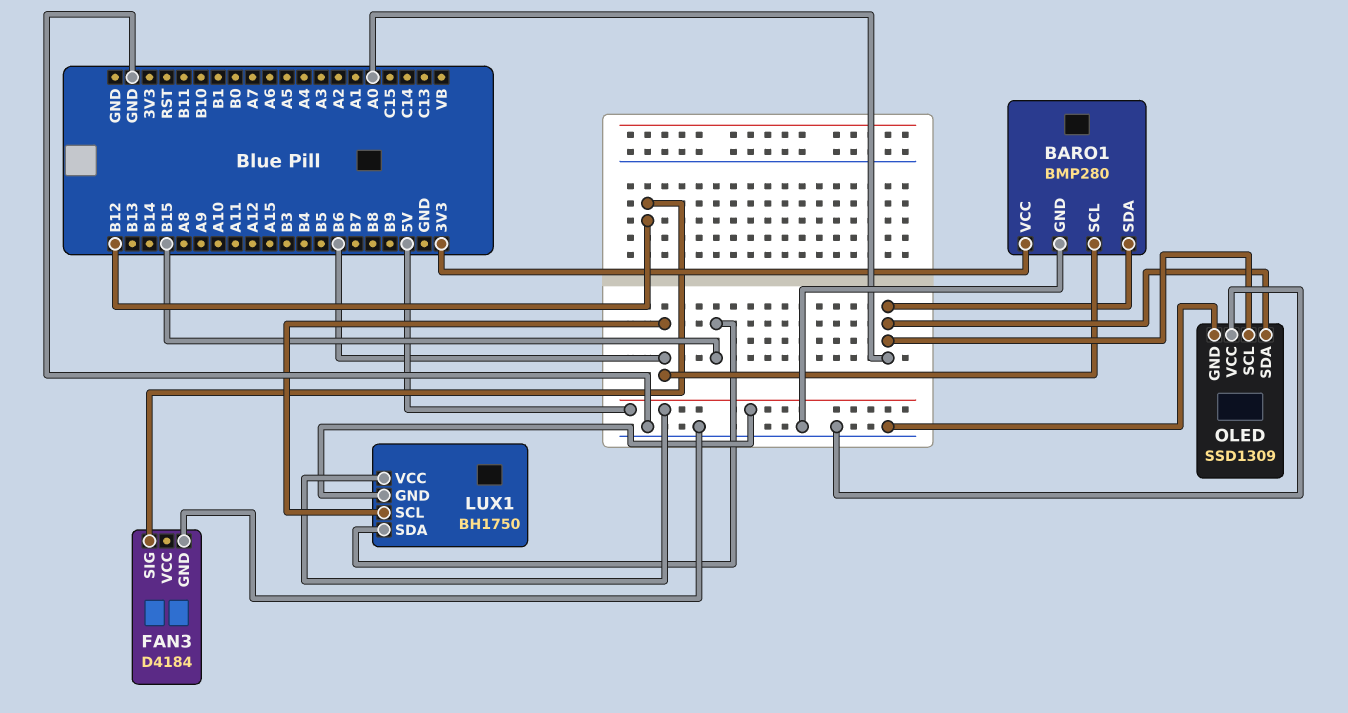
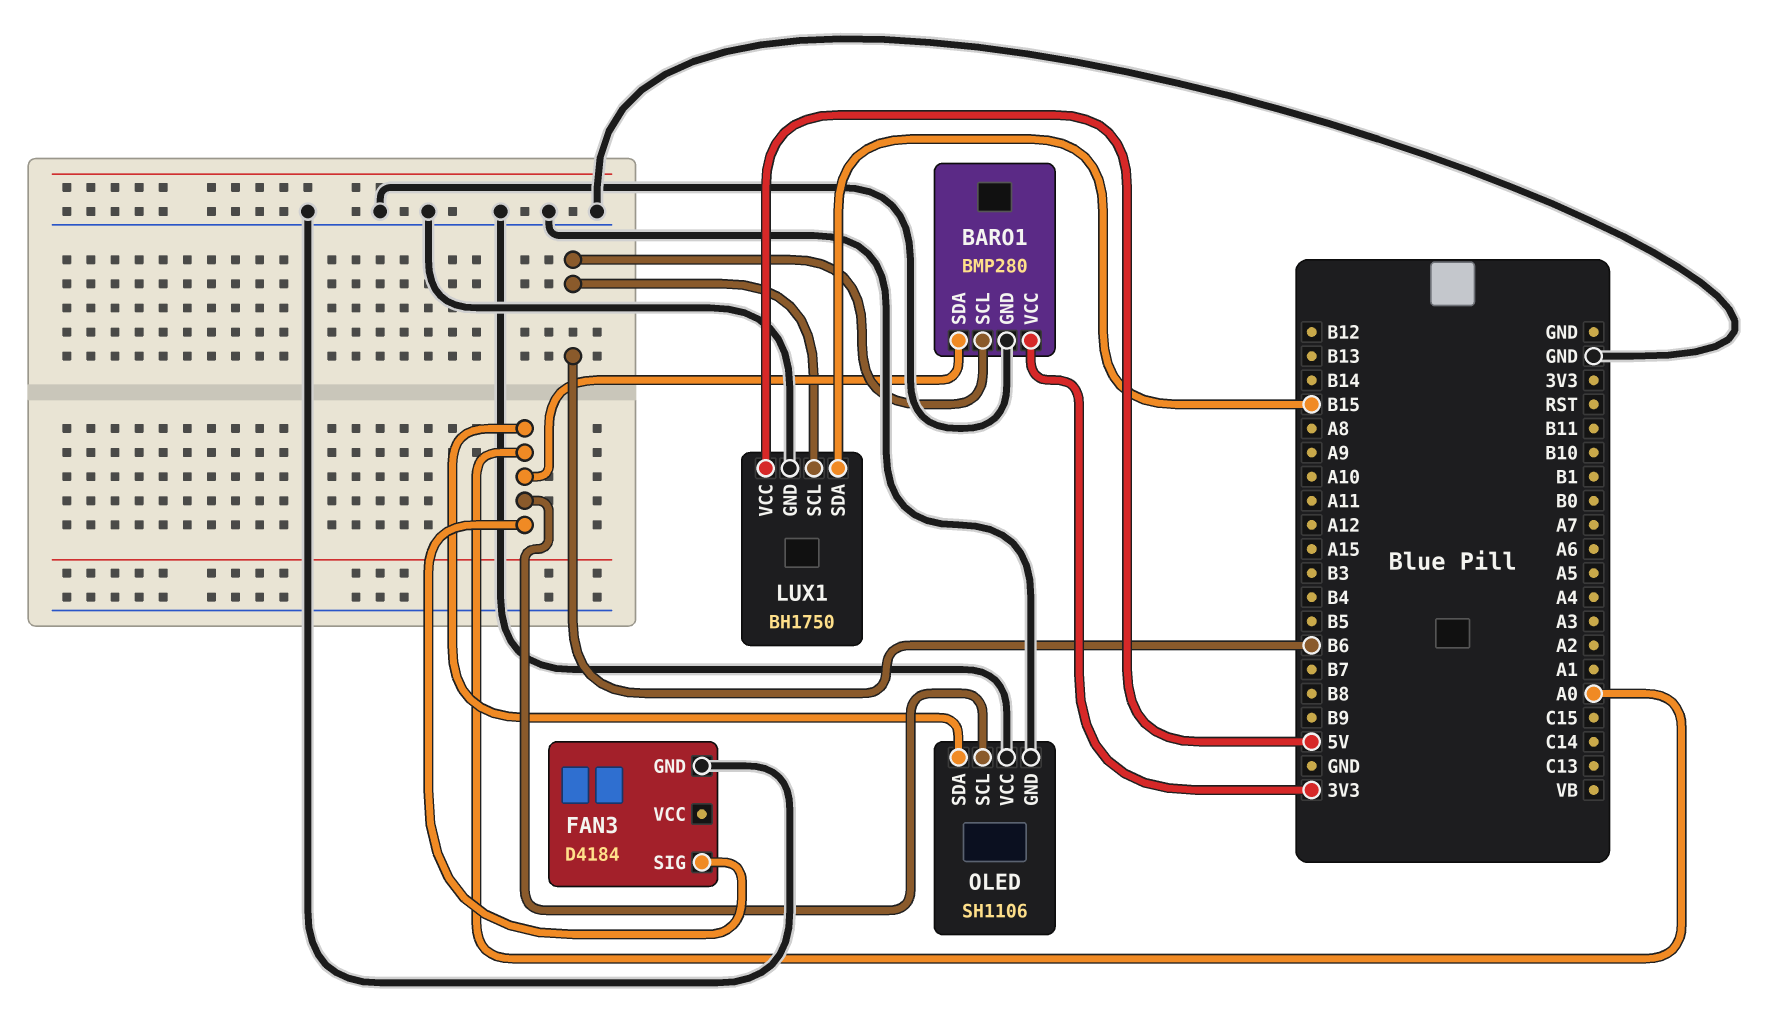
FAN3 pin SIG: B12 -> A0
LUX1 pin GND: 5V -> GND
OLED: SSD1309 -> SH1106

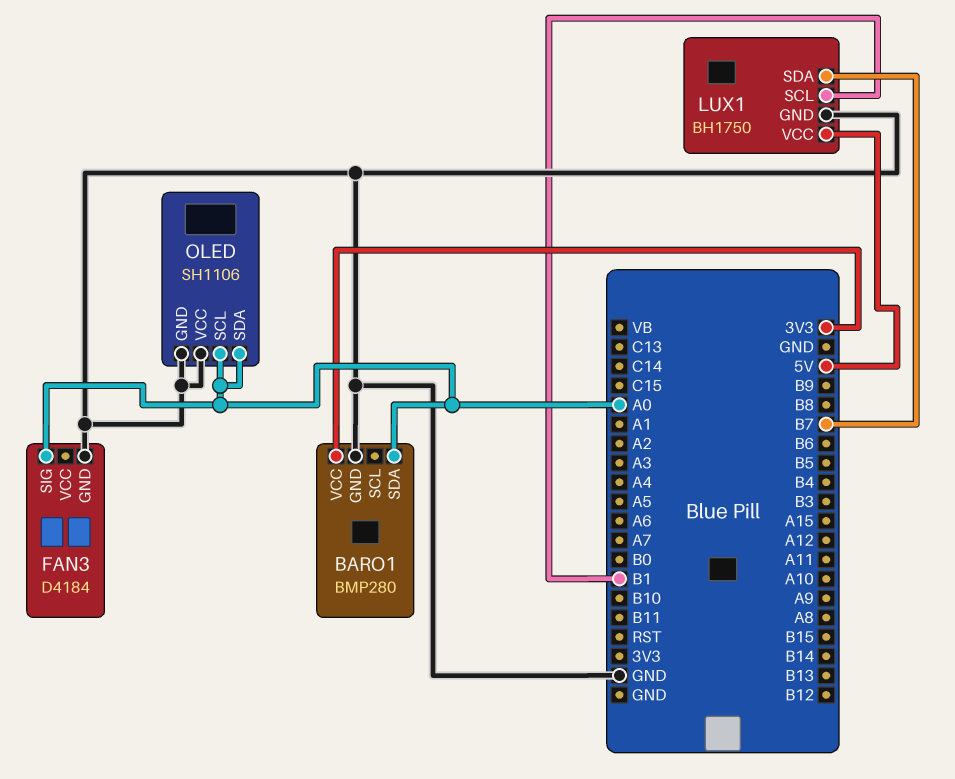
BARO1 pin SCL: B6 -> none
LUX1 pin SCL: B6 -> B1
LUX1 pin SDA: B15 -> B7

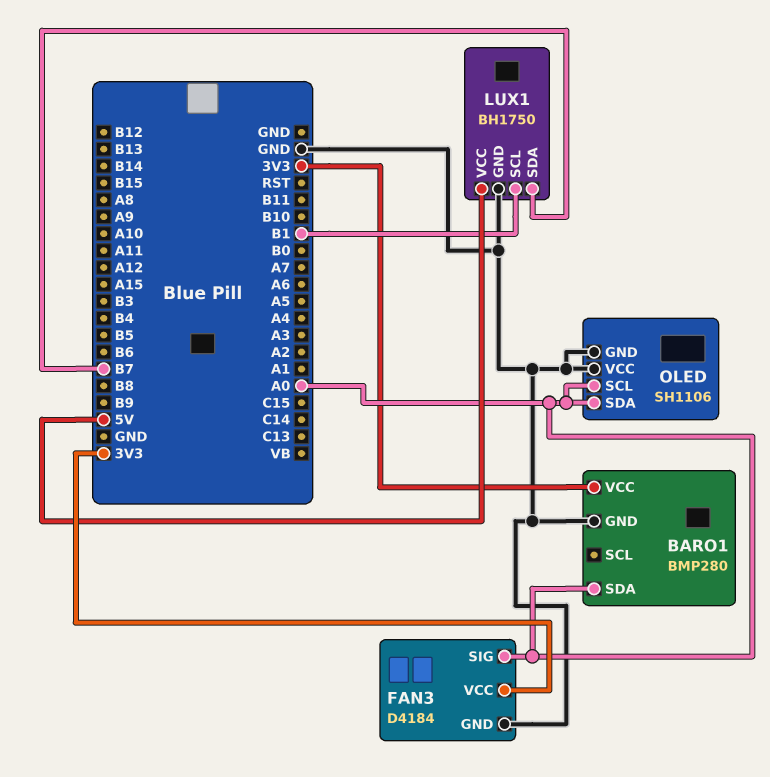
FAN3 pin VCC: none -> 3V3

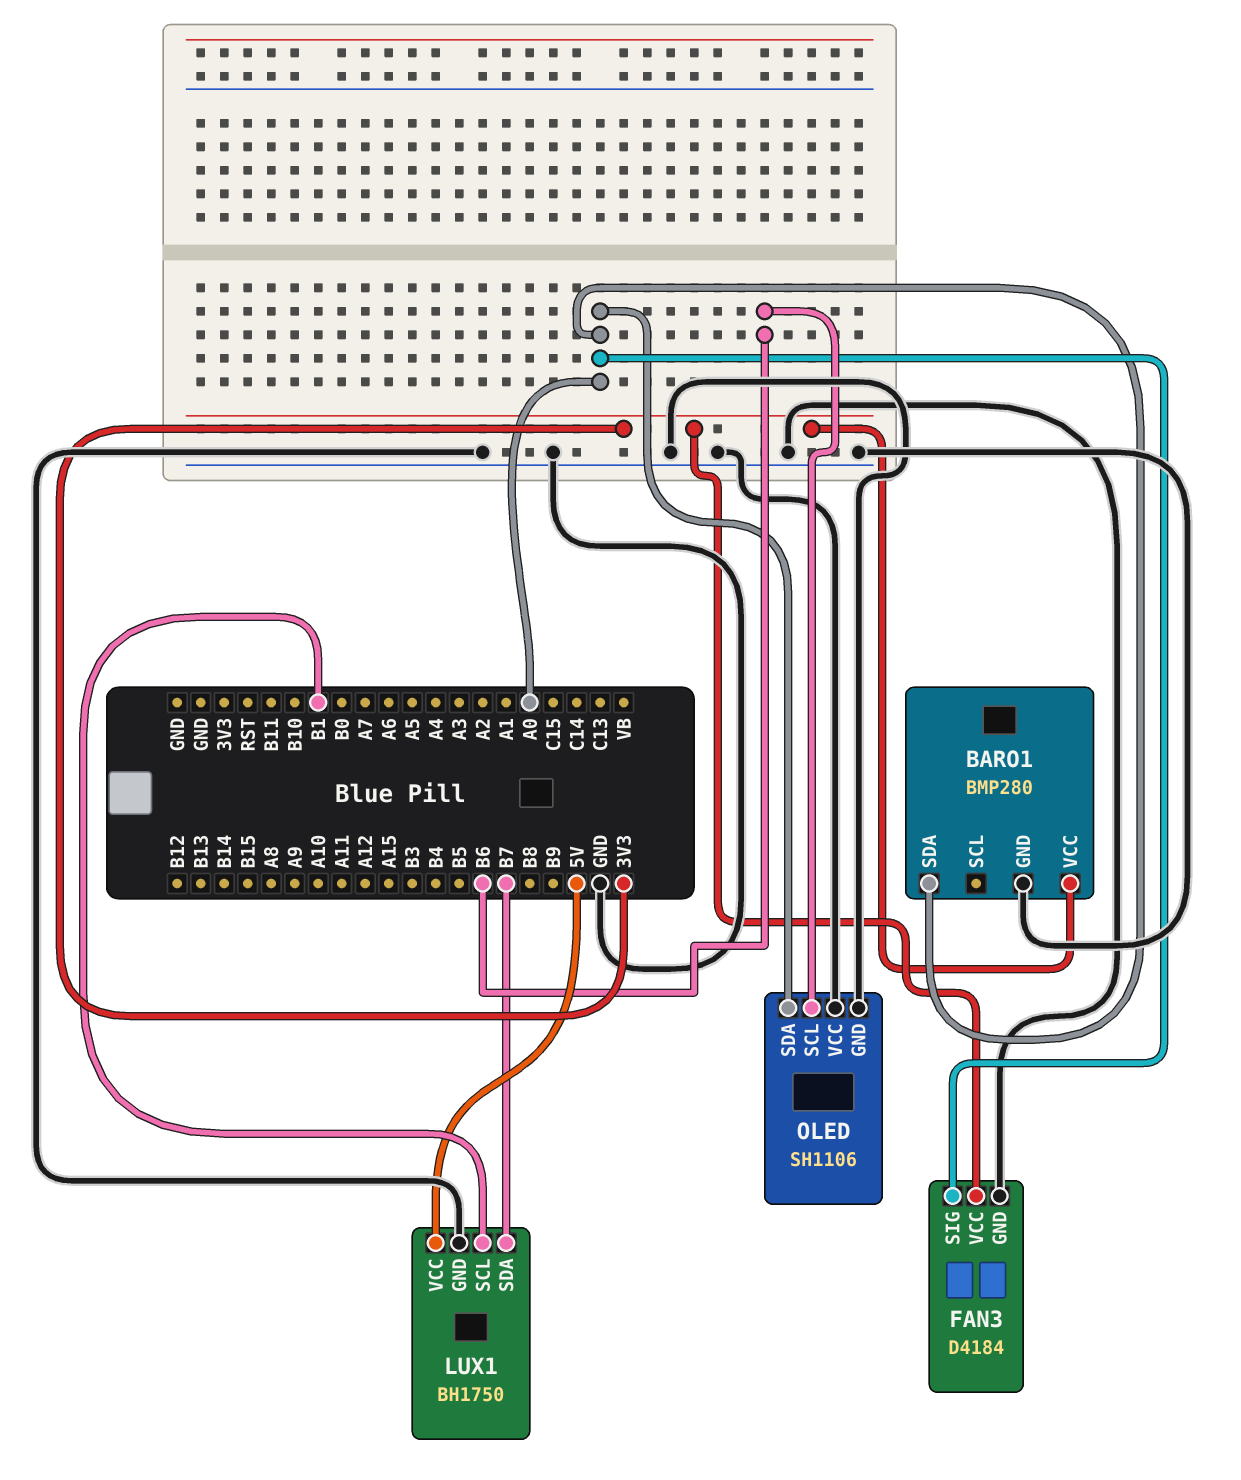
OLED pin SCL: A0 -> B6

